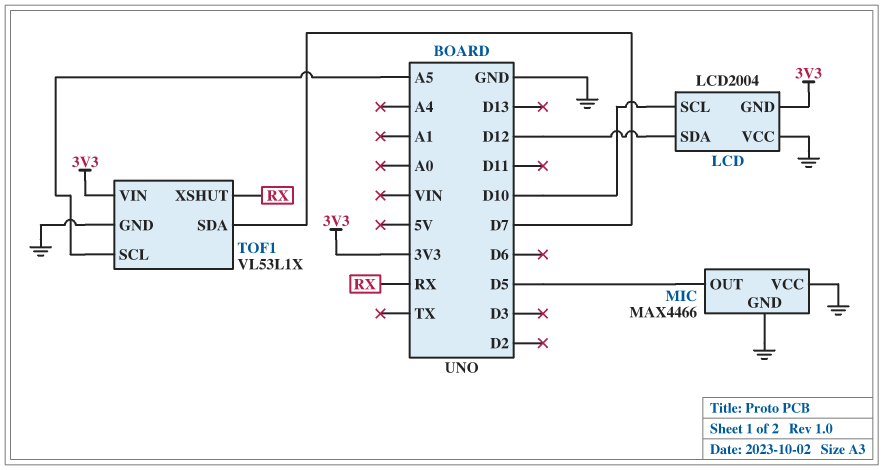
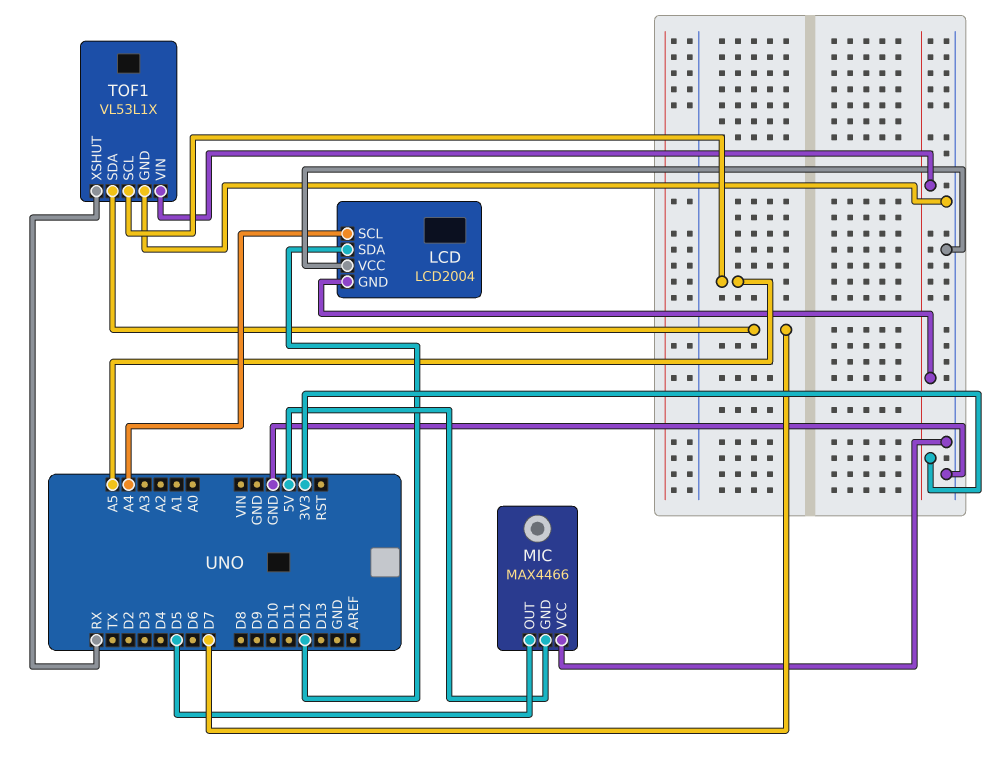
LCD pin SCL: D10 -> A4
MIC pin GND: GND -> 5V

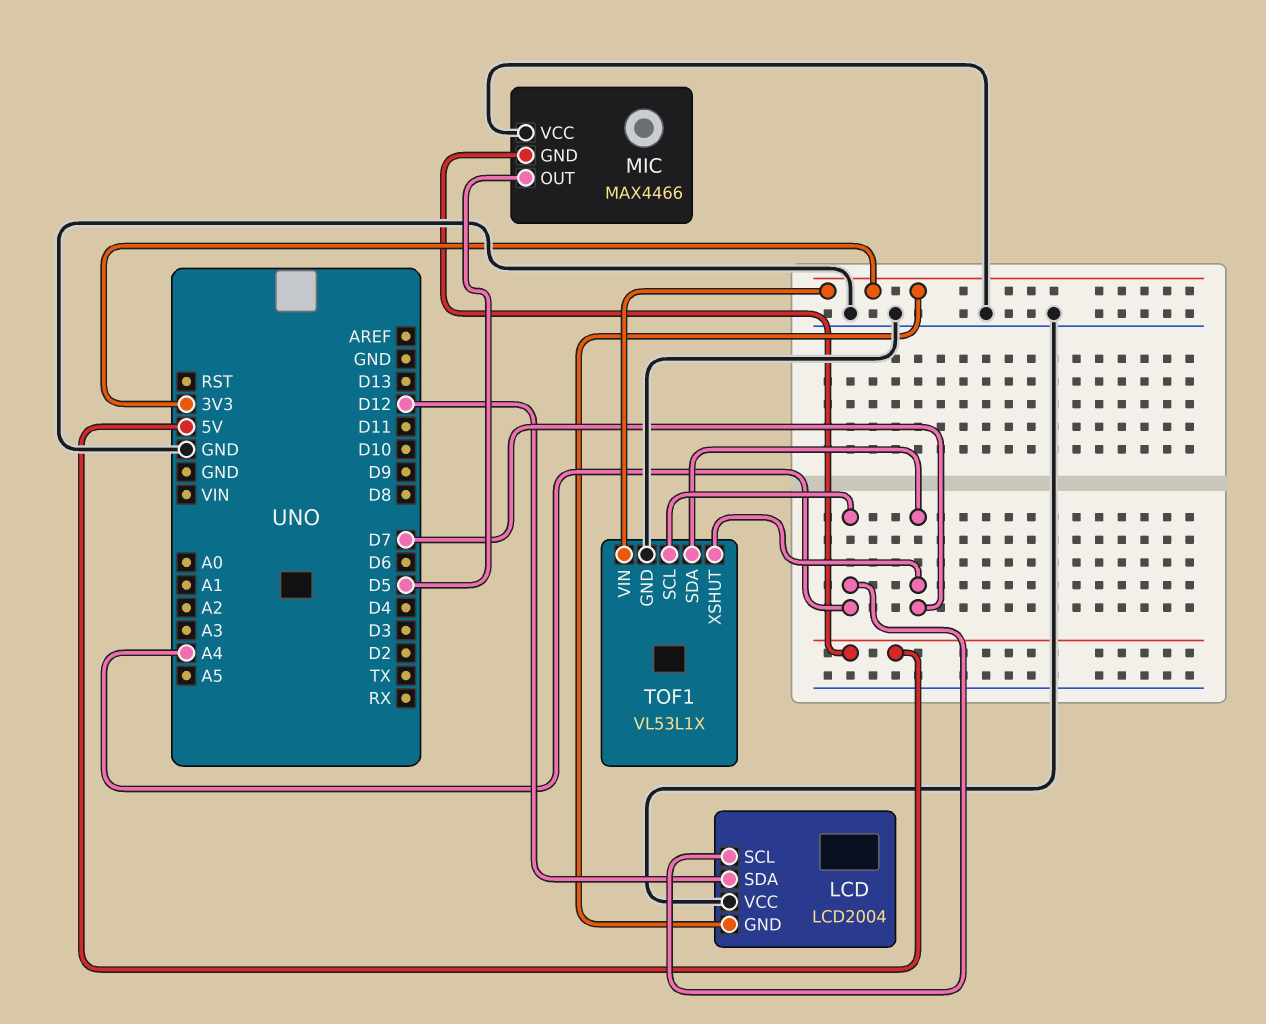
TOF1 pin SCL: A5 -> A4
TOF1 pin XSHUT: RX -> D7

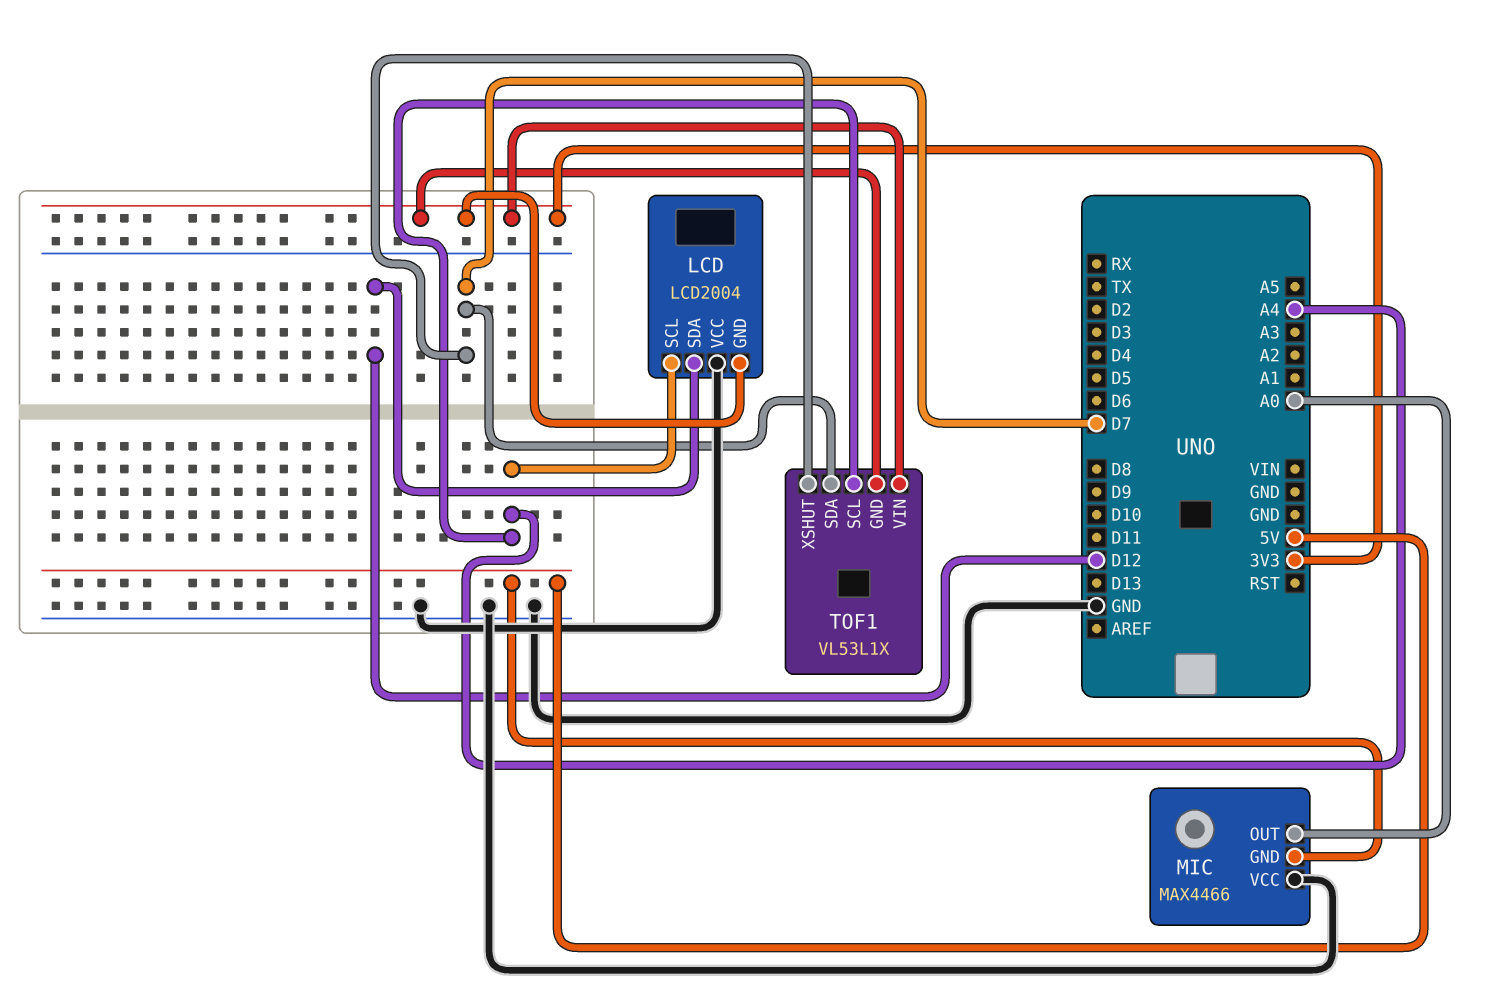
MIC pin OUT: D5 -> A0
TOF1 pin GND: GND -> 3V3

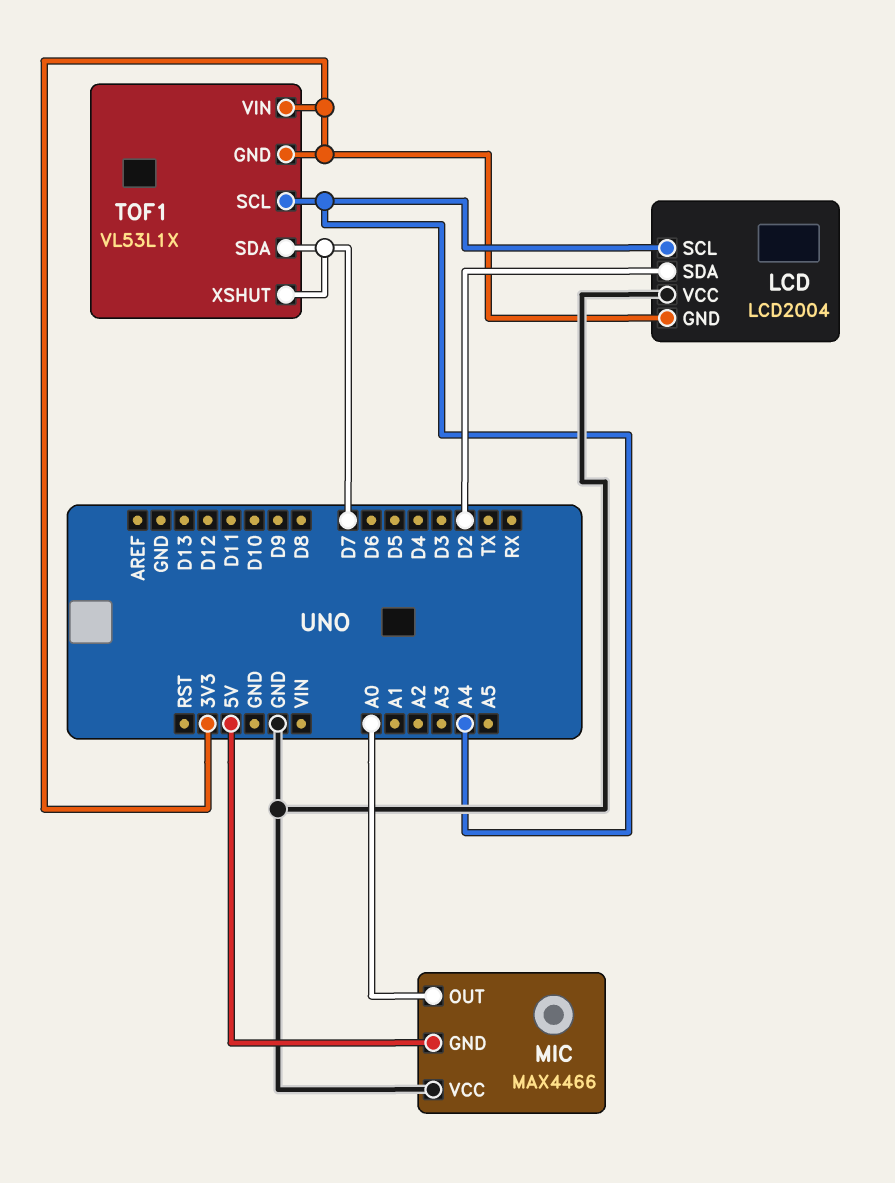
LCD pin SDA: D12 -> D2

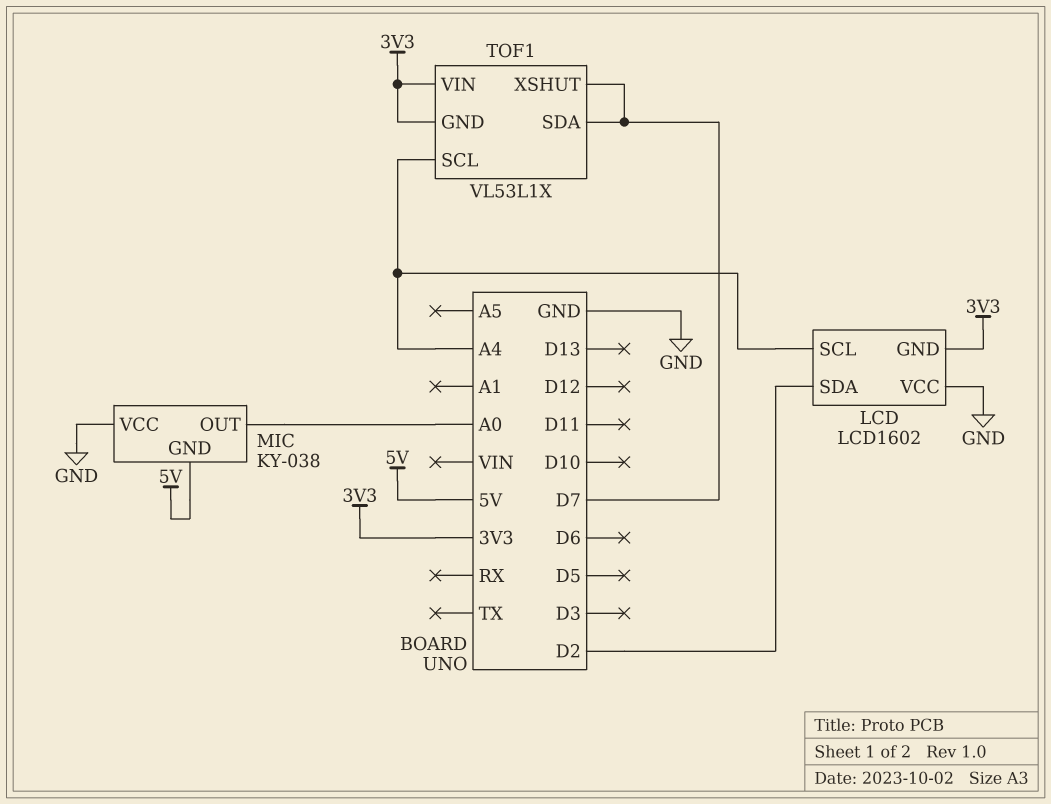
LCD: LCD2004 -> LCD1602
MIC: MAX4466 -> KY-038

